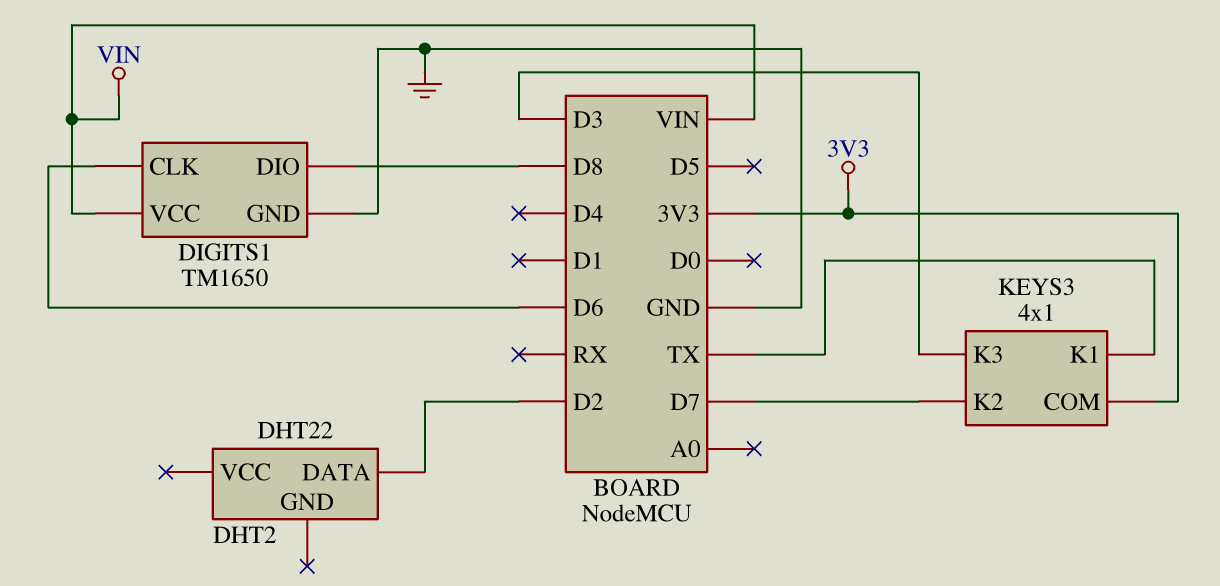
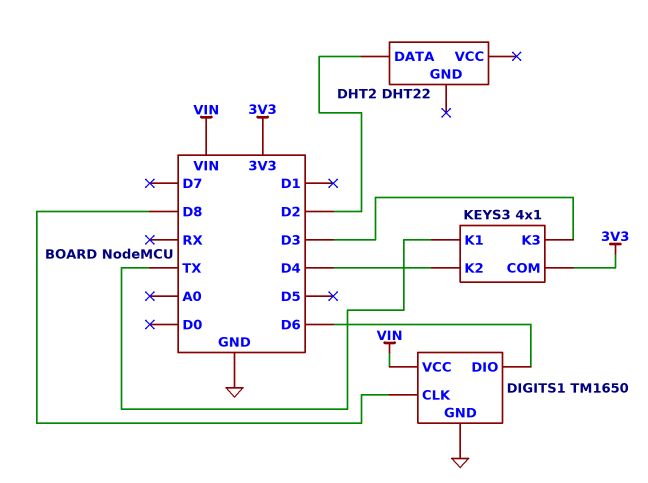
DIGITS1 pin CLK: D6 -> D8
DIGITS1 pin DIO: D8 -> D6
KEYS3 pin K2: D7 -> D4

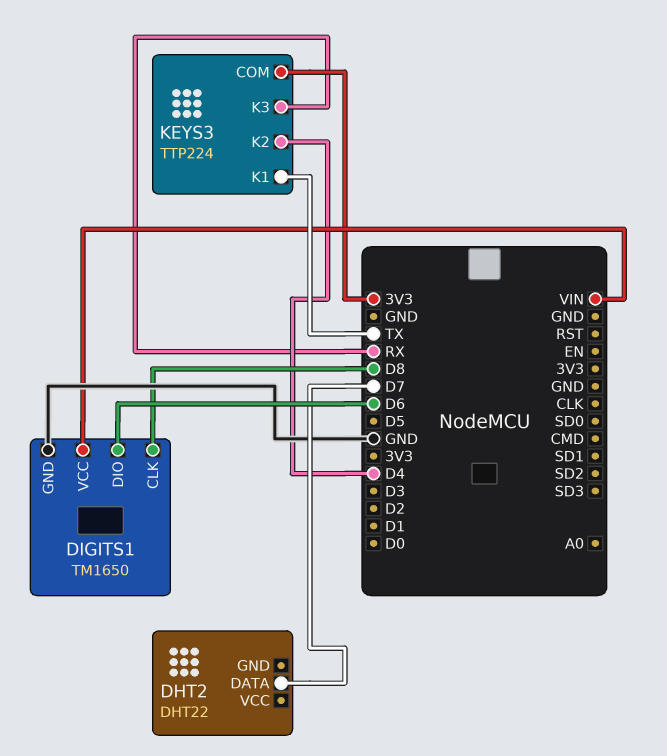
DHT2 pin DATA: D2 -> D7
KEYS3: 4x1 -> TTP224
KEYS3 pin K3: D3 -> RX

